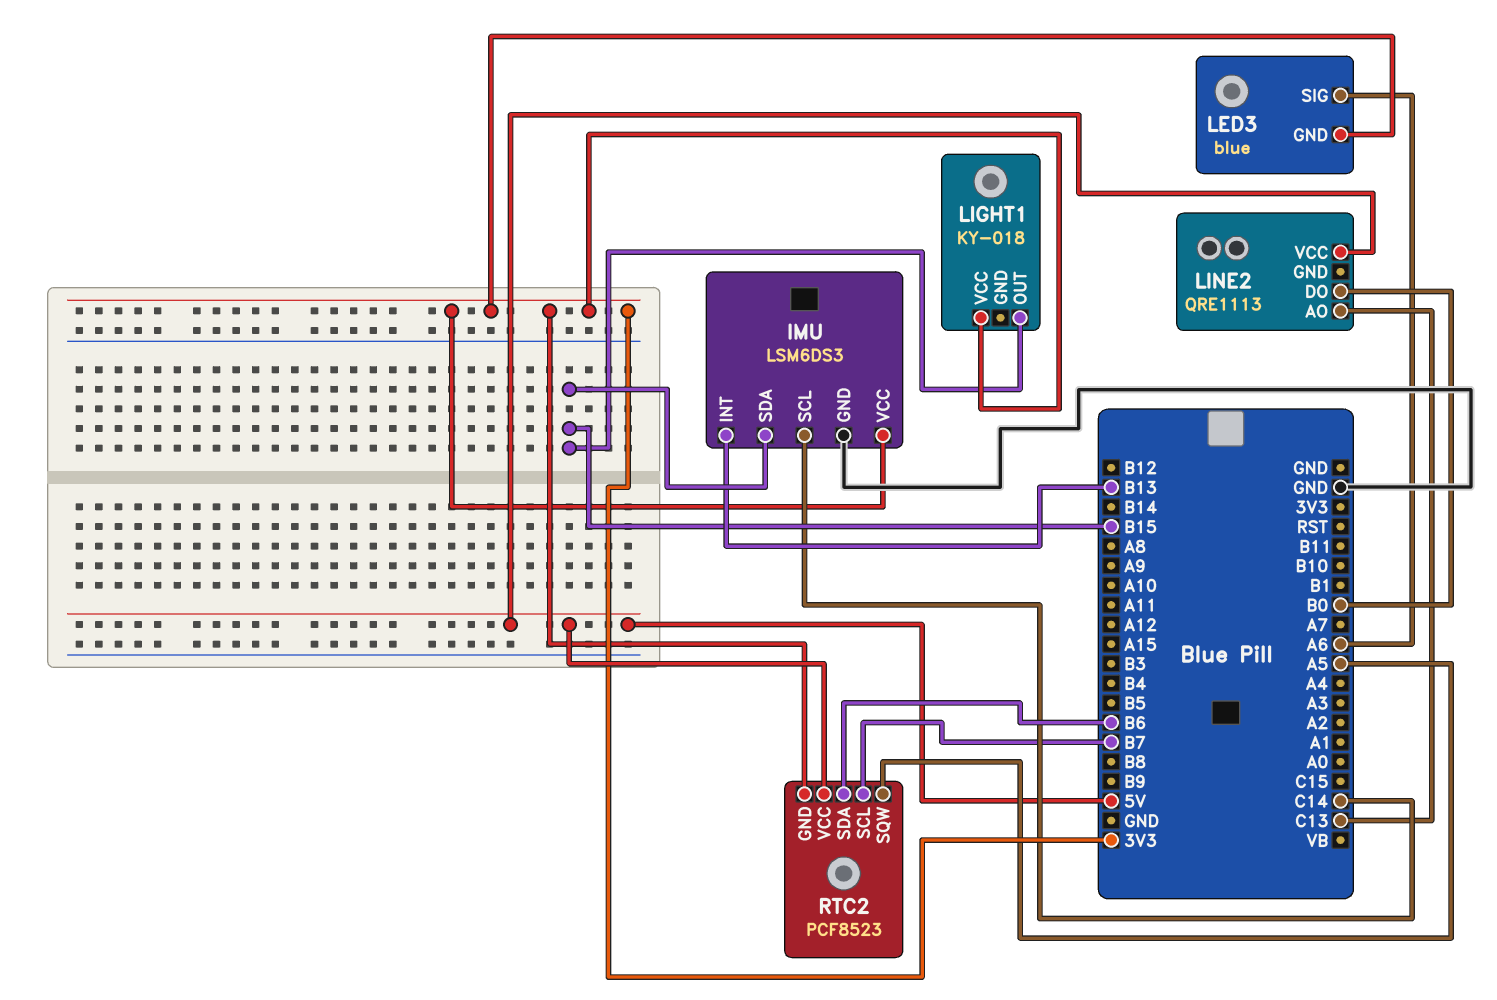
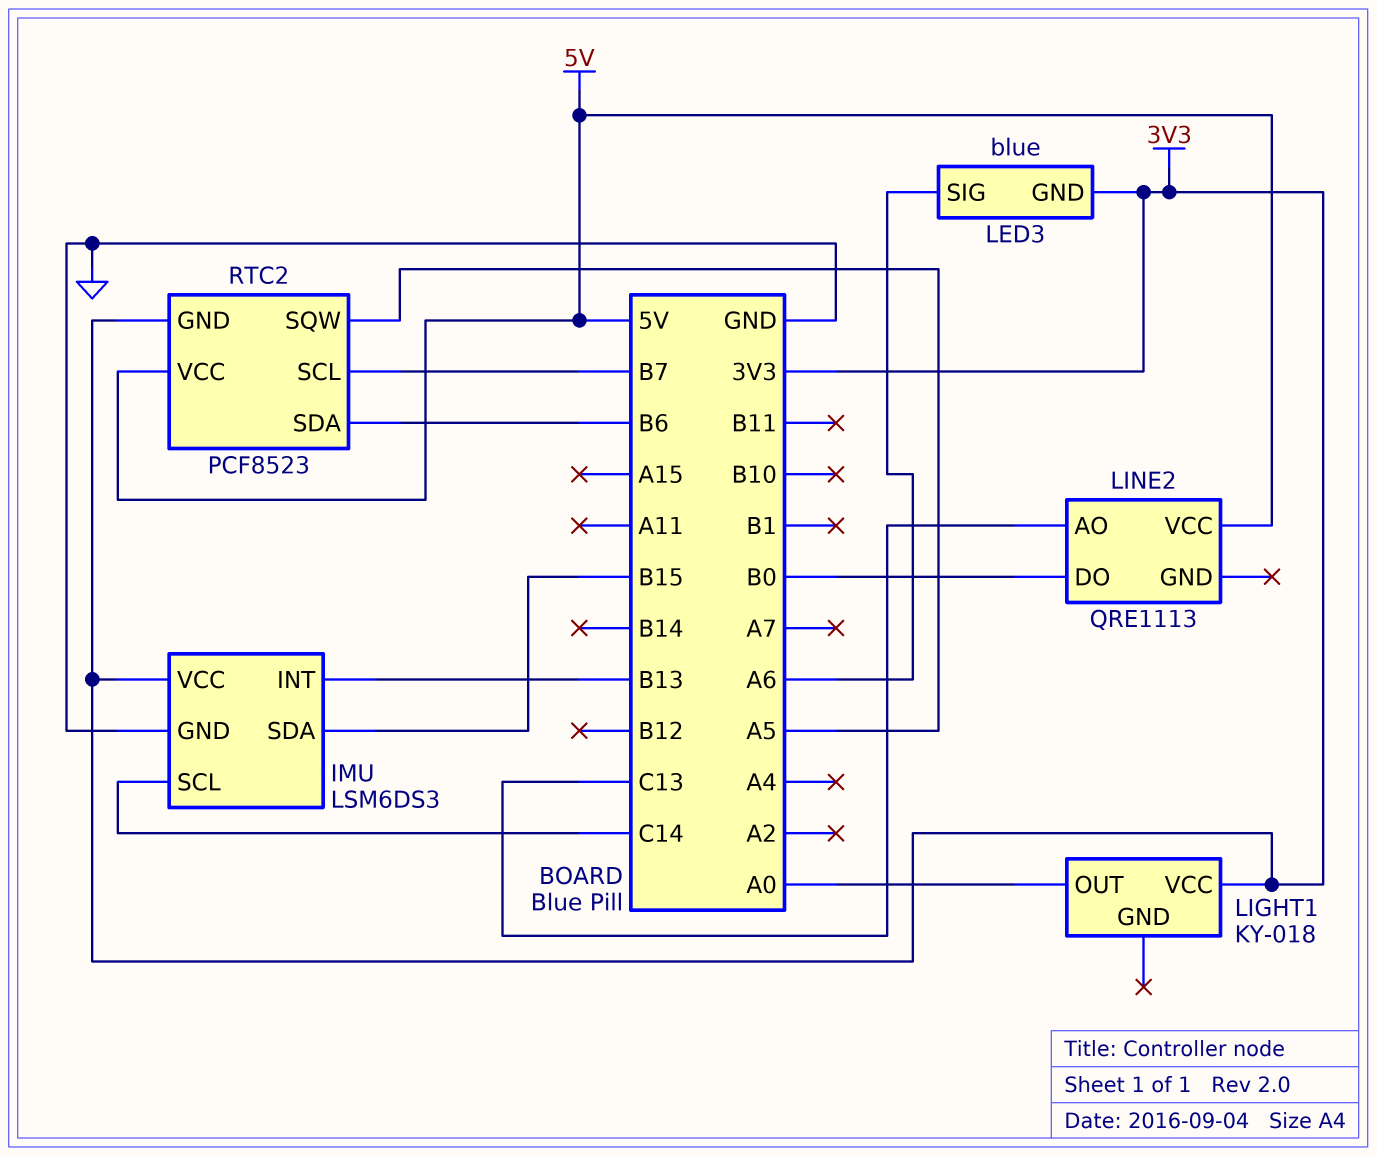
LIGHT1 pin OUT: B15 -> A0

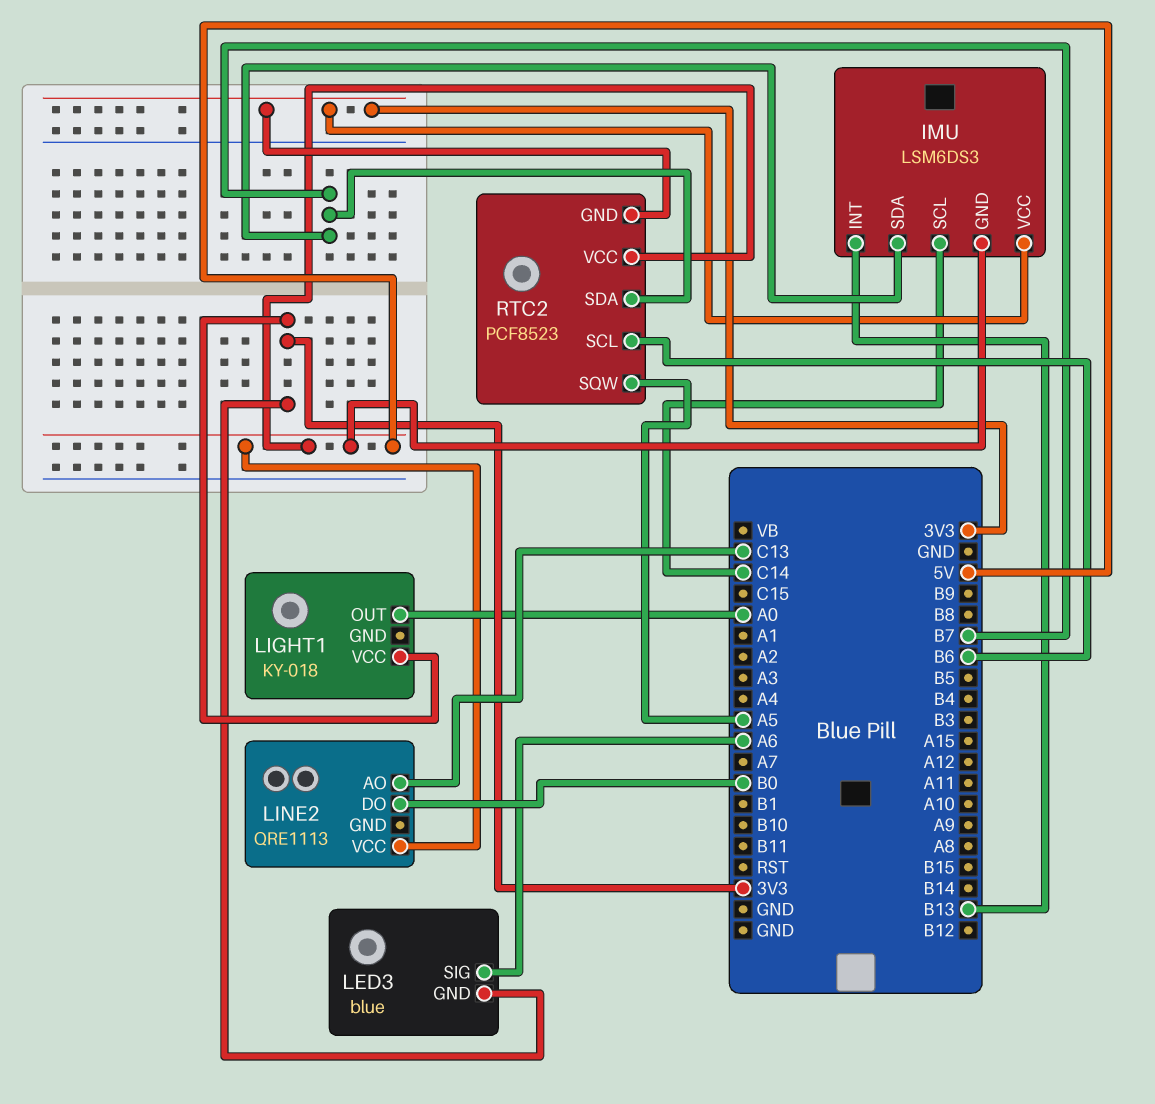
IMU pin GND: GND -> 5V
IMU pin SDA: B15 -> B7
RTC2 pin SCL: B7 -> B6
RTC2 pin SDA: B6 -> B7

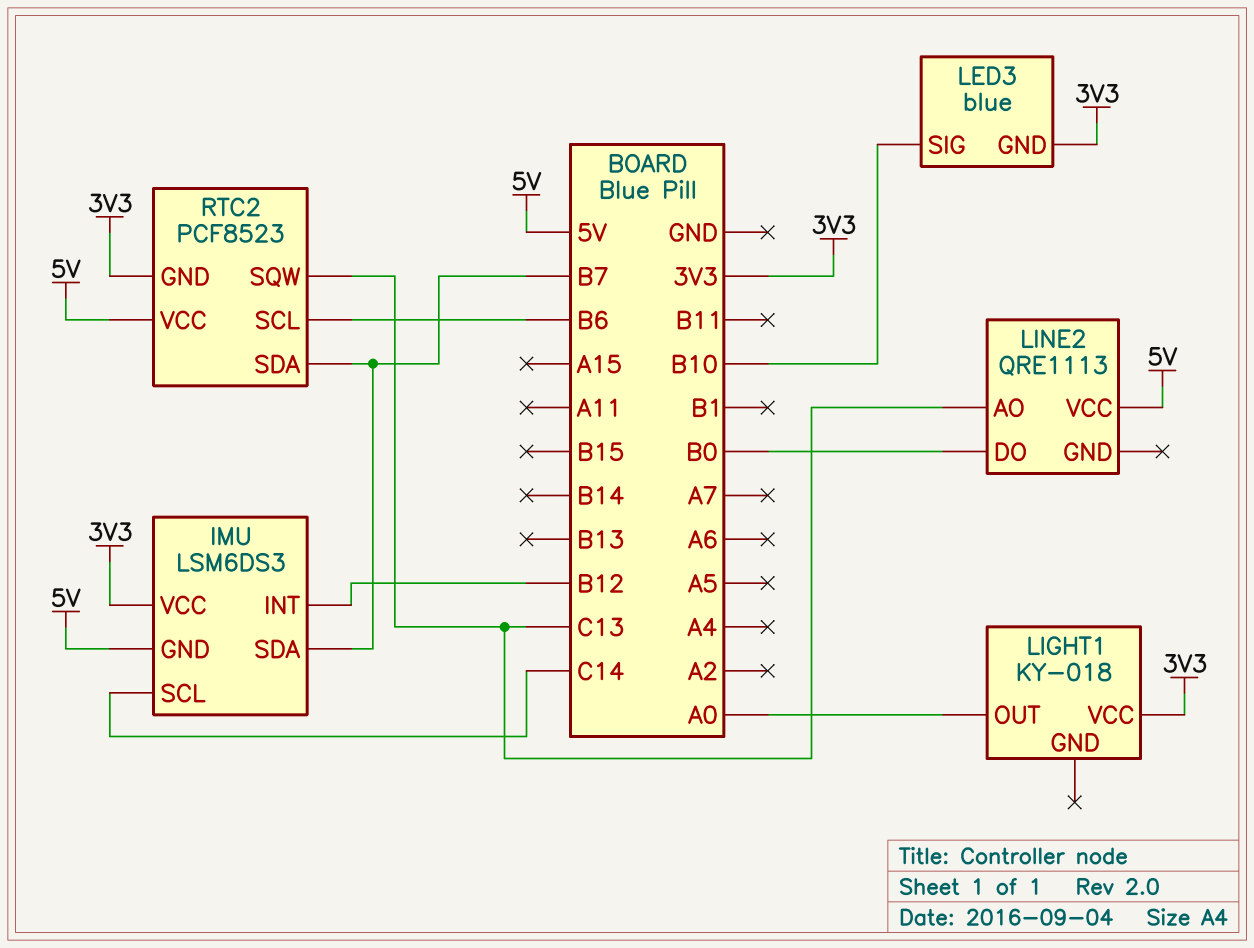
IMU pin INT: B13 -> B12
LED3 pin SIG: A6 -> B10
RTC2 pin SQW: A5 -> C13

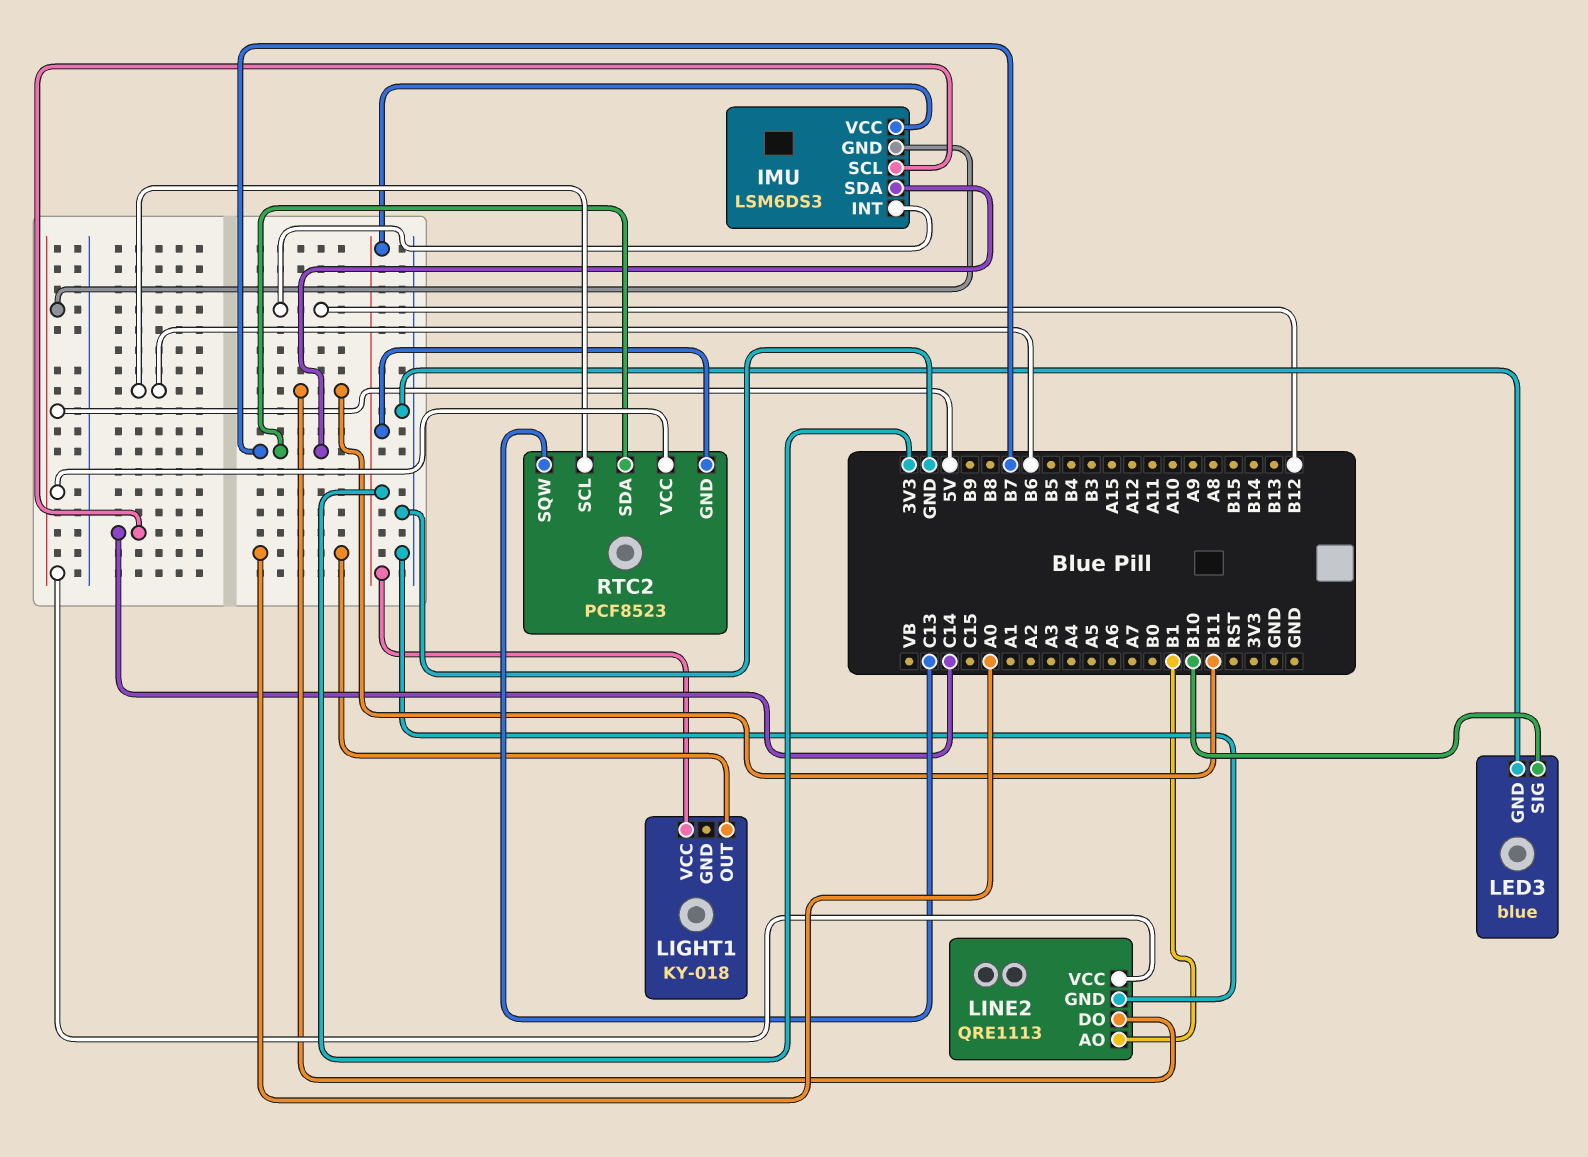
LED3 pin GND: 3V3 -> GND
LINE2 pin AO: C13 -> B1
LINE2 pin DO: B0 -> B11
LINE2 pin GND: none -> GND

